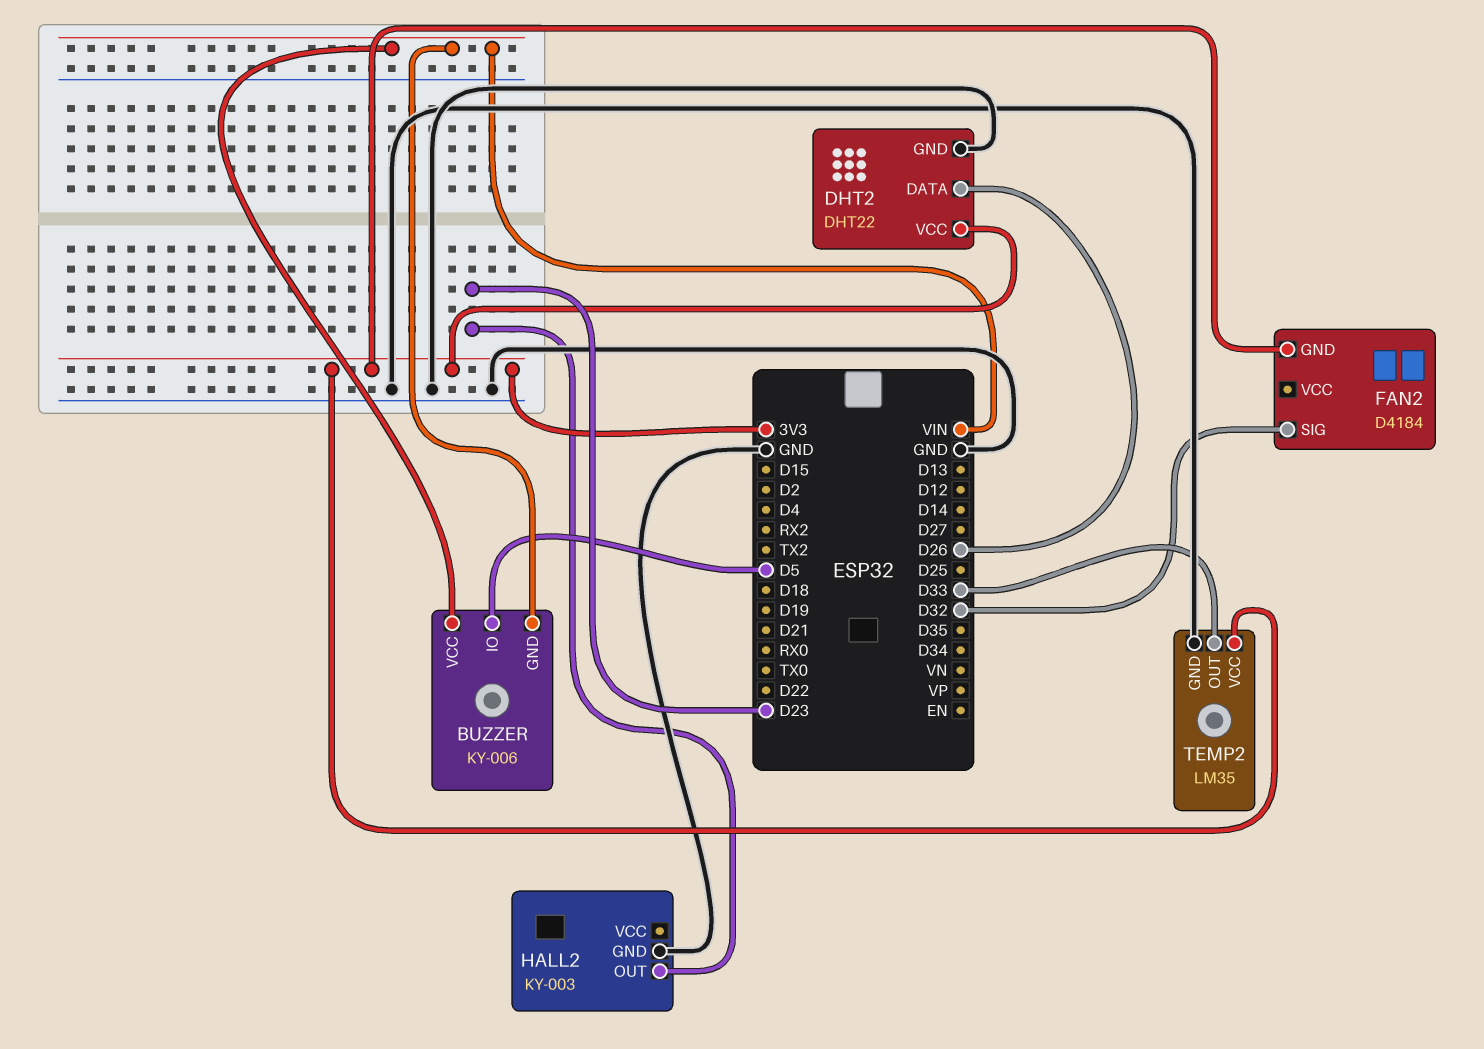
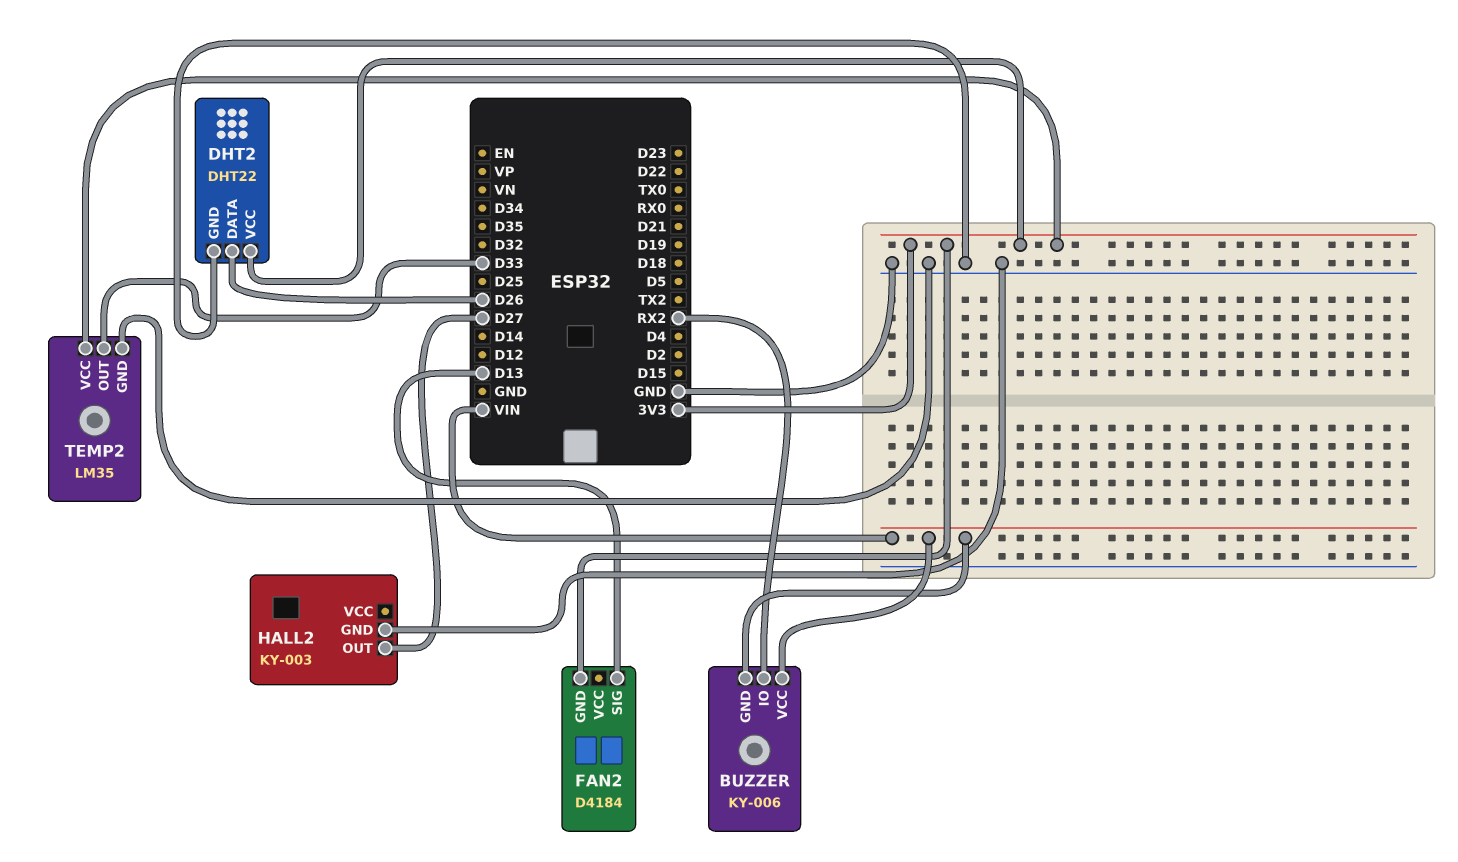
BUZZER pin IO: D5 -> RX2
FAN2 pin SIG: D32 -> D13
HALL2 pin OUT: D23 -> D27

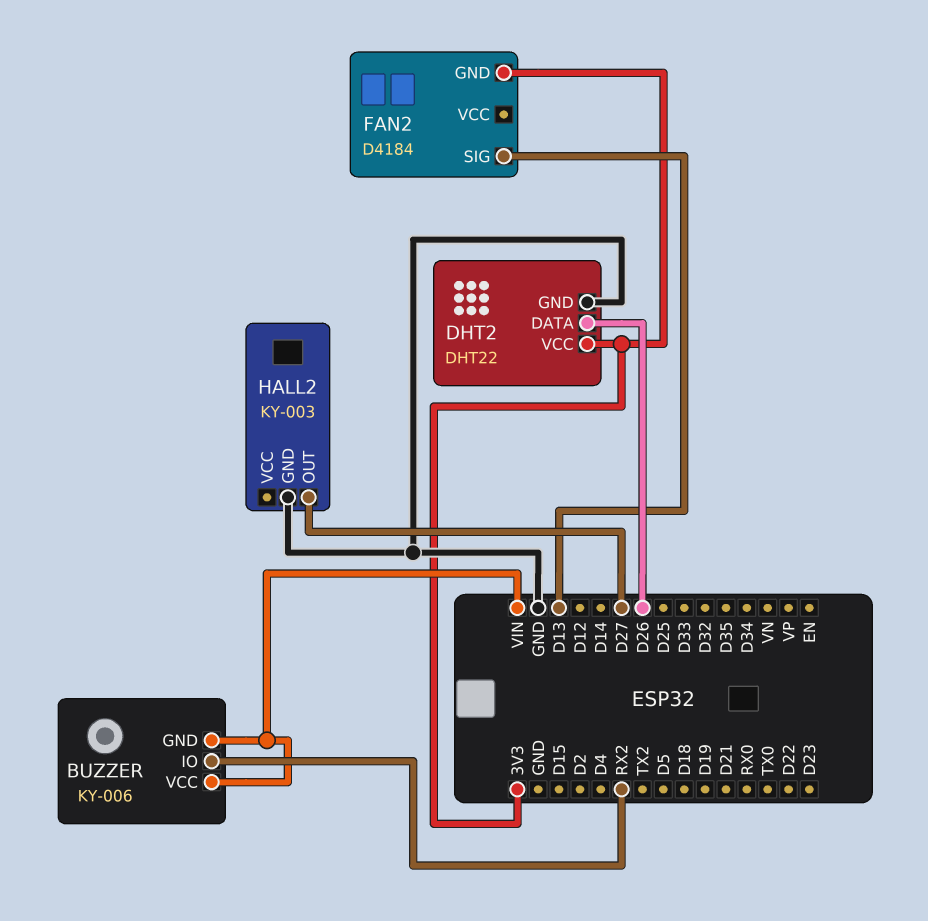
TEMP2: LM35 -> none
TEMP2 pin GND: GND -> none
TEMP2 pin OUT: D33 -> none
TEMP2 pin VCC: 3V3 -> none

